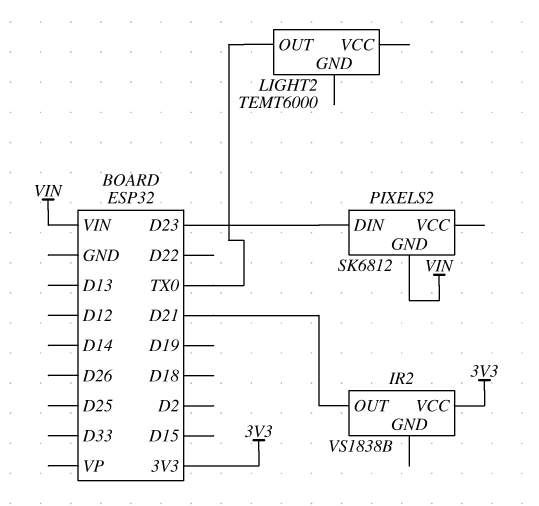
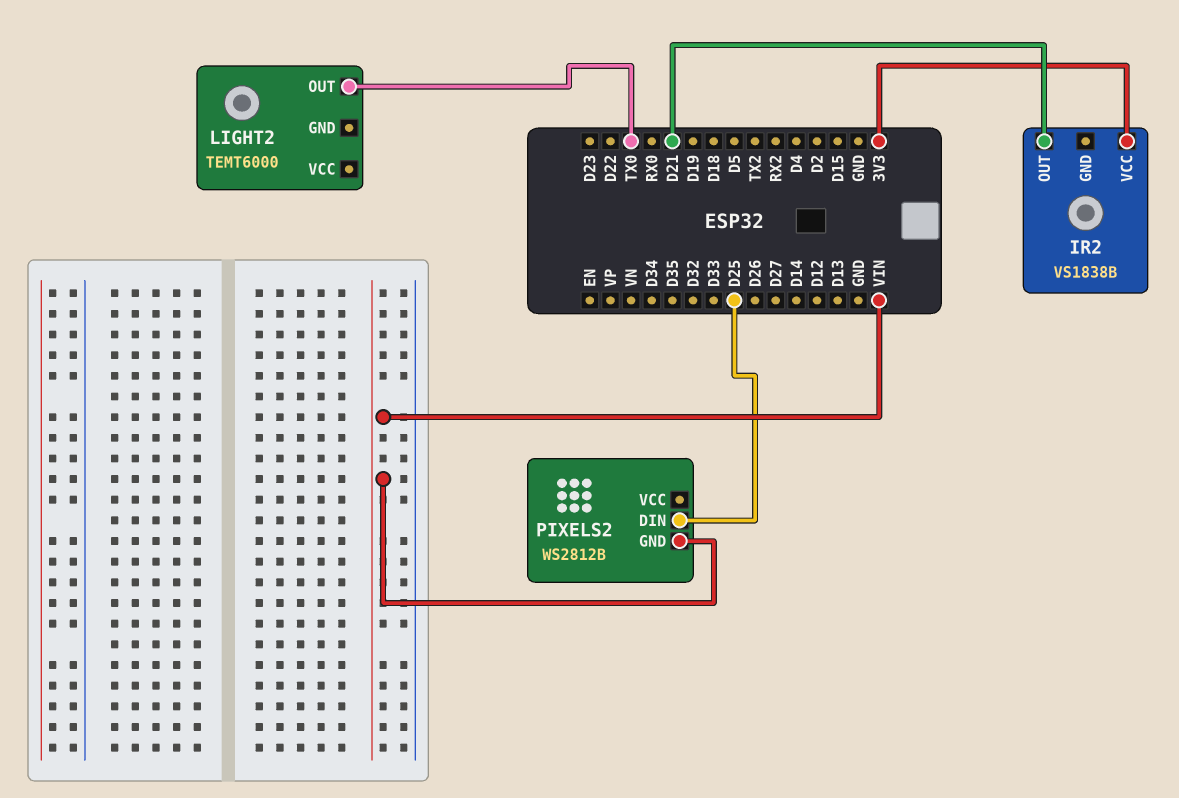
PIXELS2: SK6812 -> WS2812B
PIXELS2 pin DIN: D23 -> D25

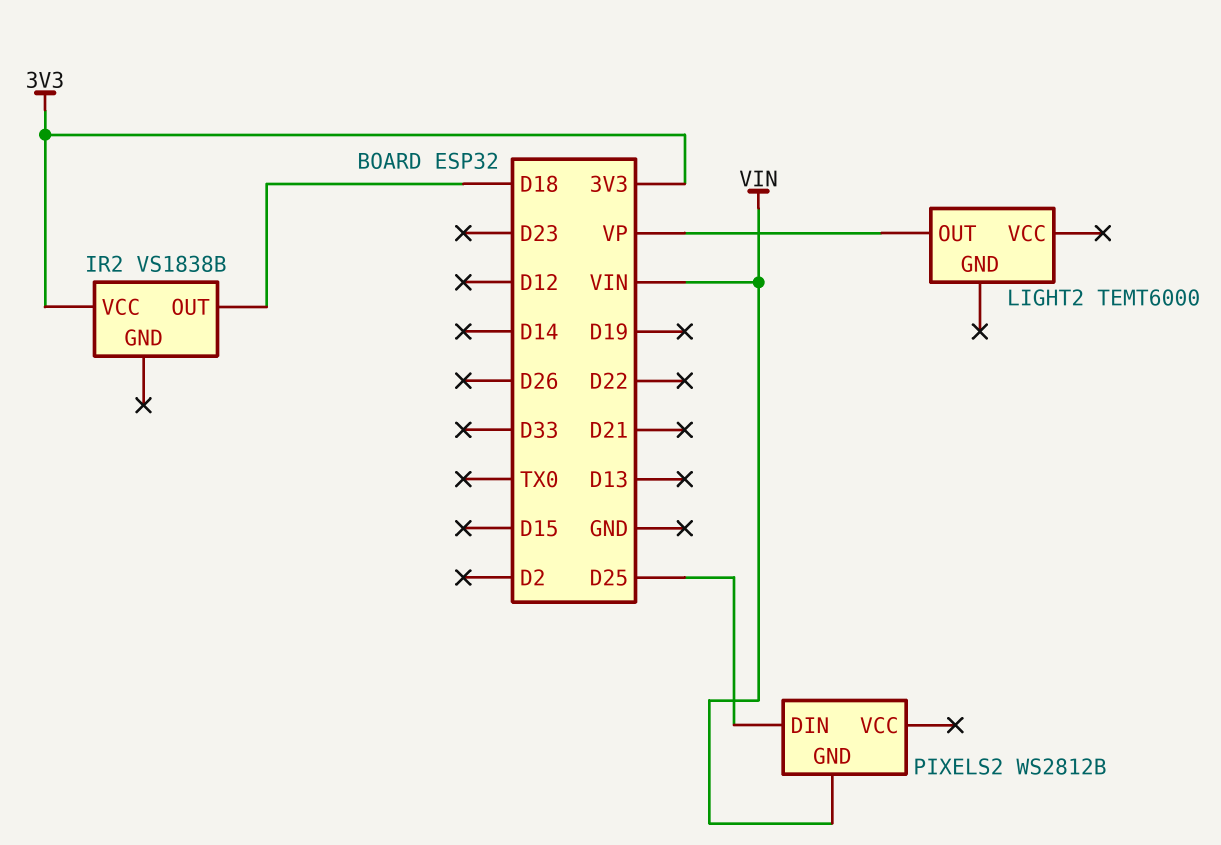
IR2 pin OUT: D21 -> D18
LIGHT2 pin OUT: TX0 -> VP

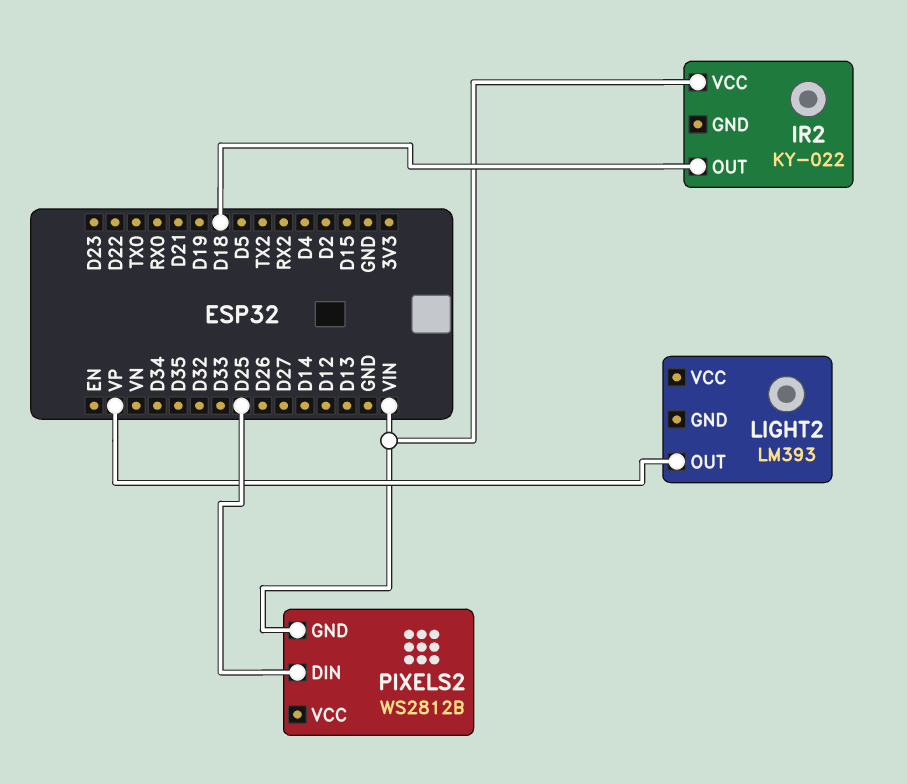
IR2: VS1838B -> KY-022
IR2 pin VCC: 3V3 -> VIN
LIGHT2: TEMT6000 -> LM393

